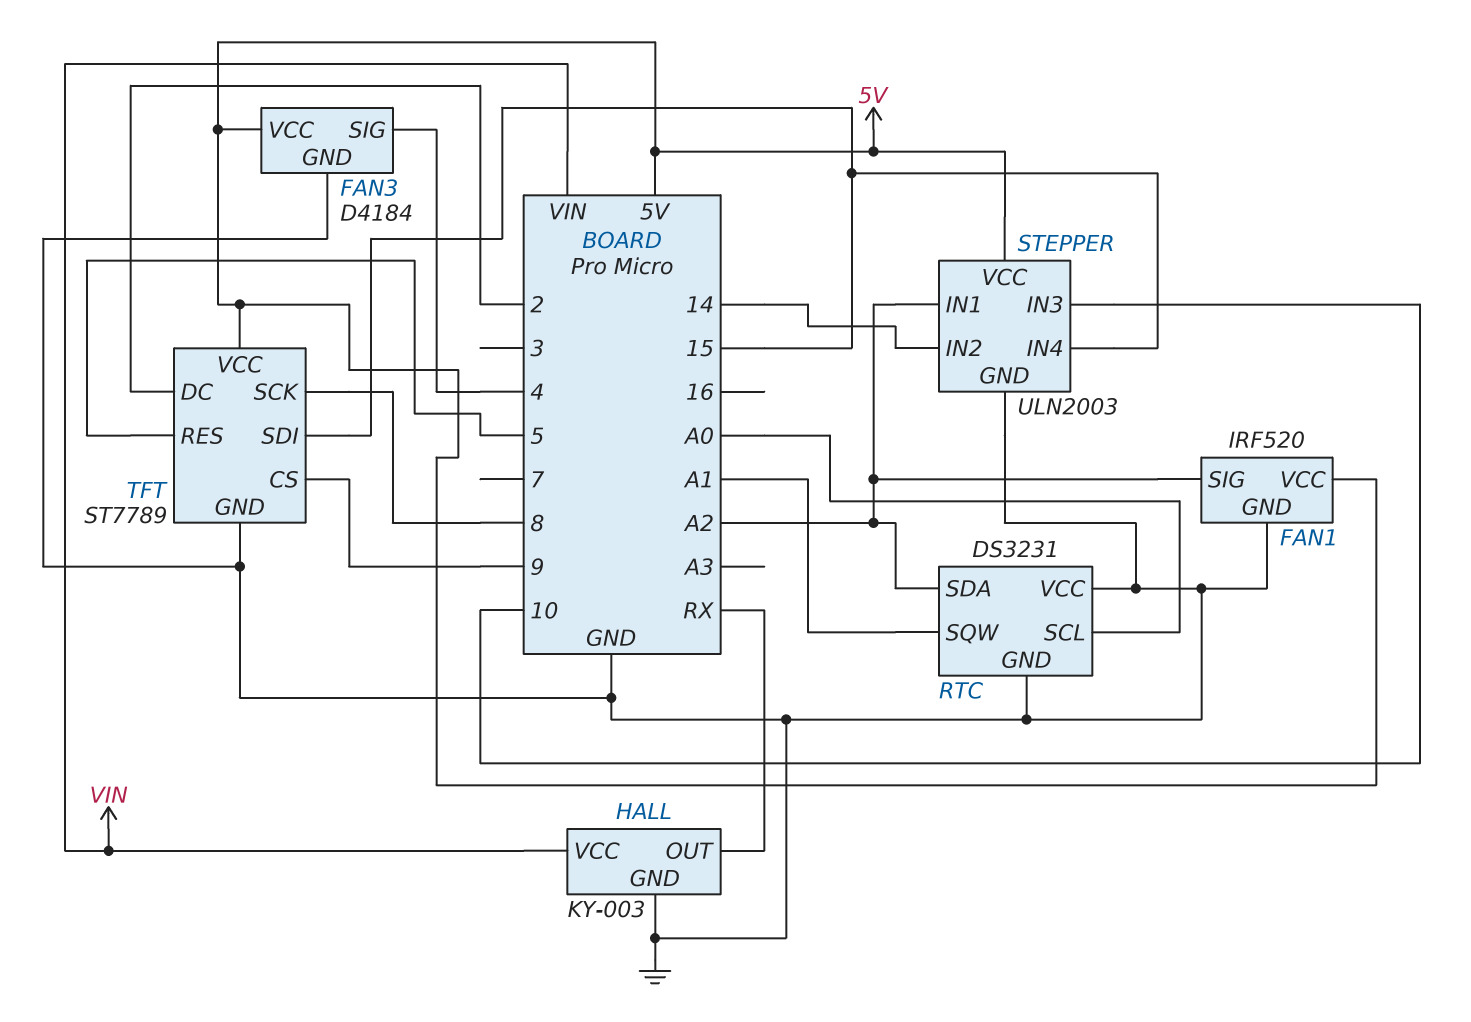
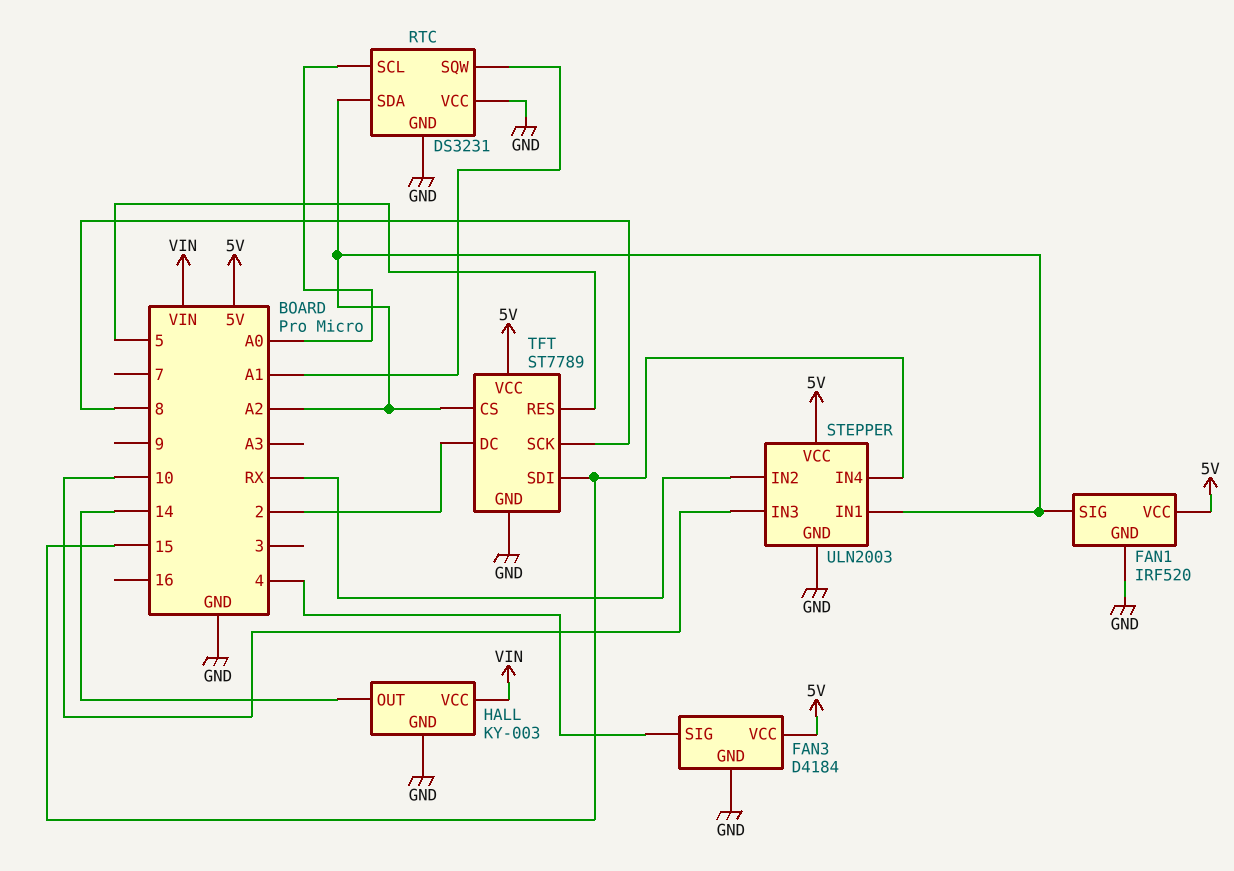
HALL pin OUT: RX -> 14
STEPPER pin IN2: 14 -> RX
TFT pin CS: 9 -> A2

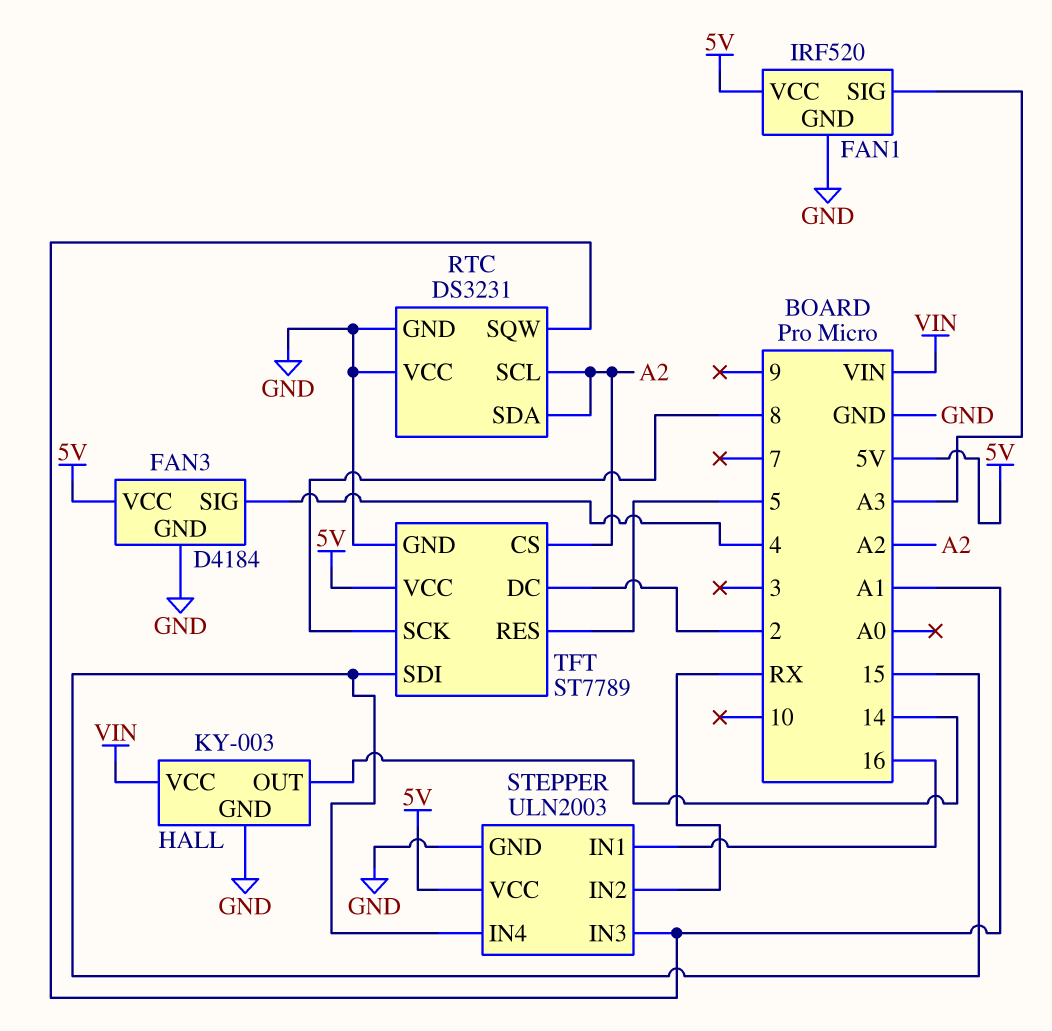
FAN1 pin SIG: A2 -> A3
RTC pin SCL: A0 -> A2
STEPPER pin IN1: A2 -> 16
STEPPER pin IN3: 10 -> A1

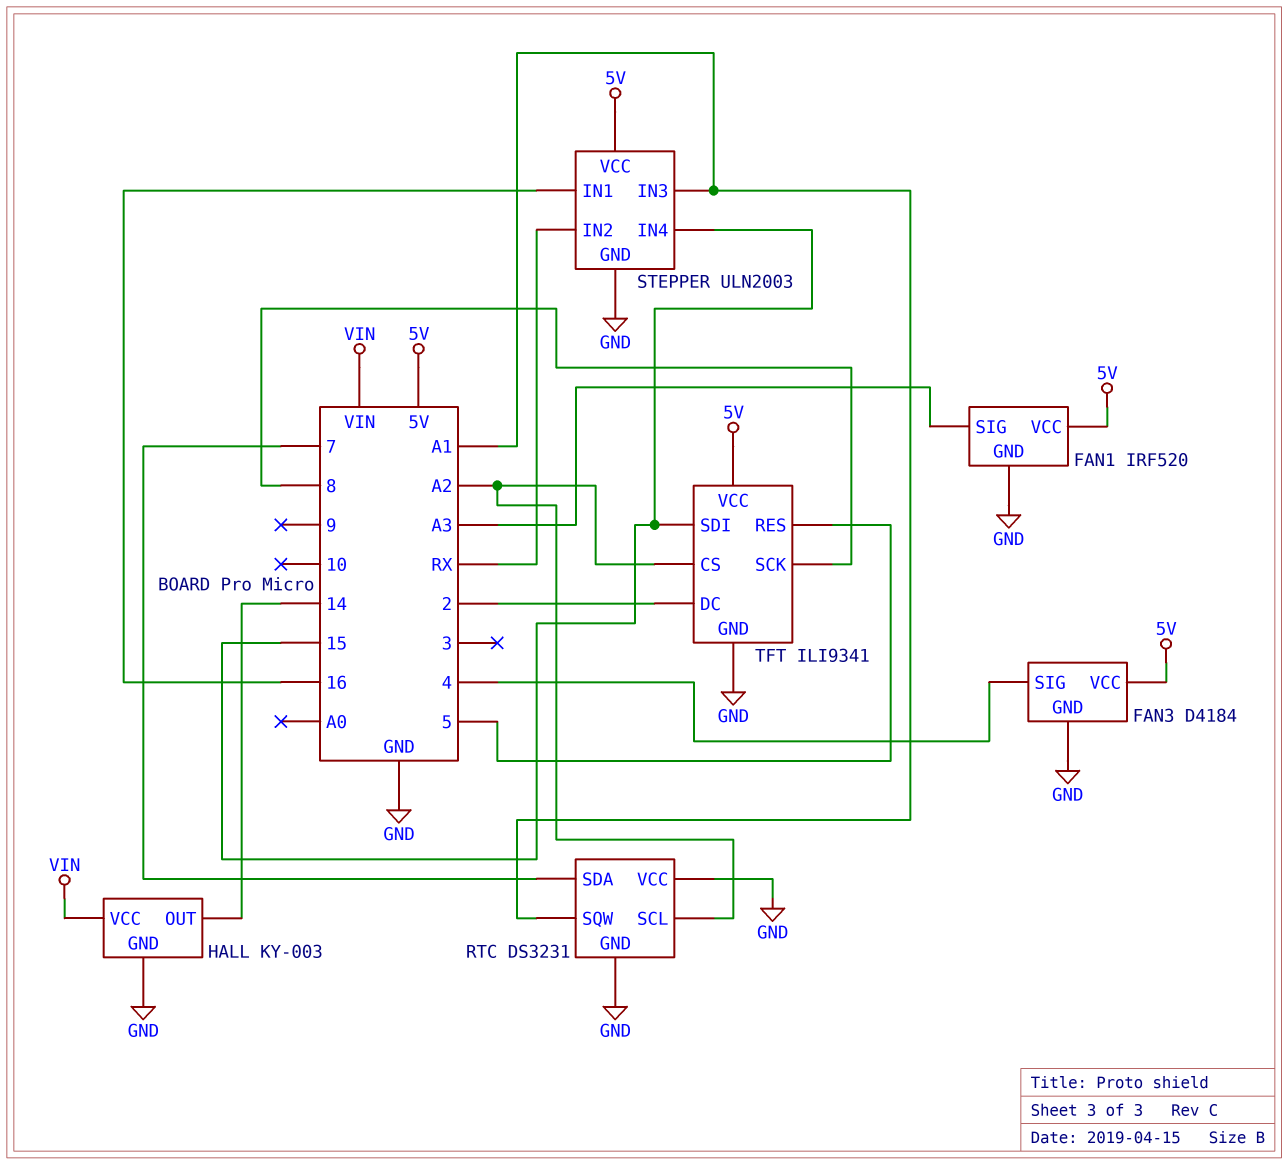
RTC pin SDA: A2 -> 7
TFT: ST7789 -> ILI9341

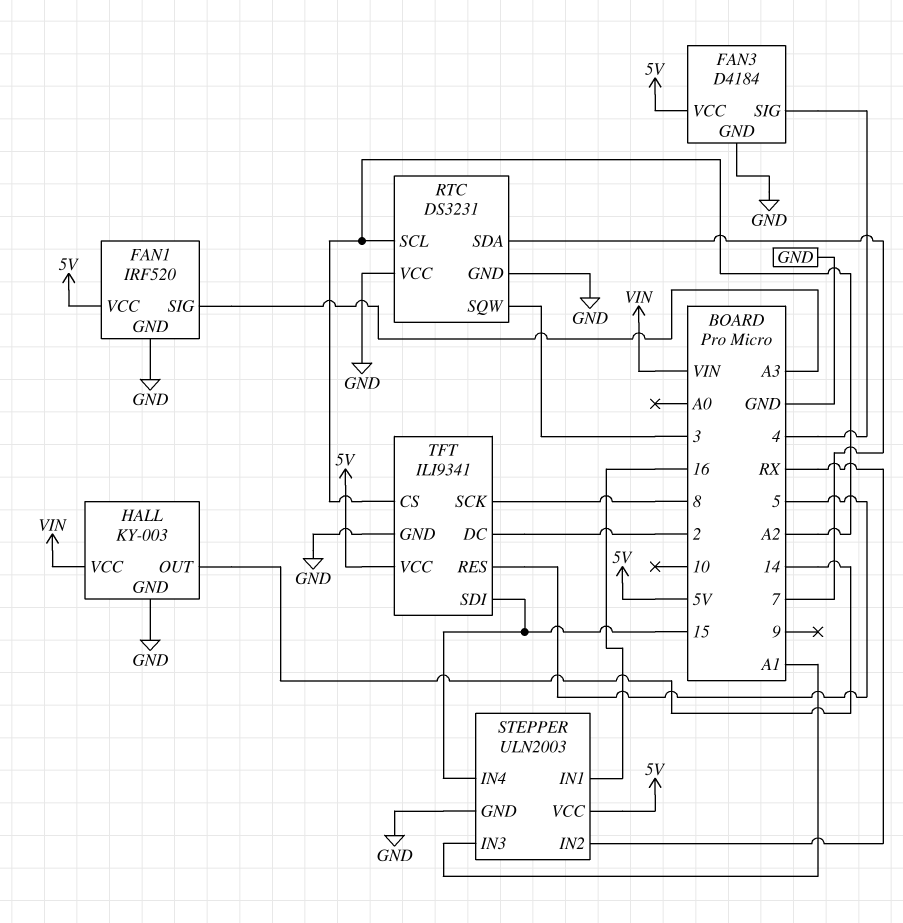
RTC pin SQW: A1 -> 3

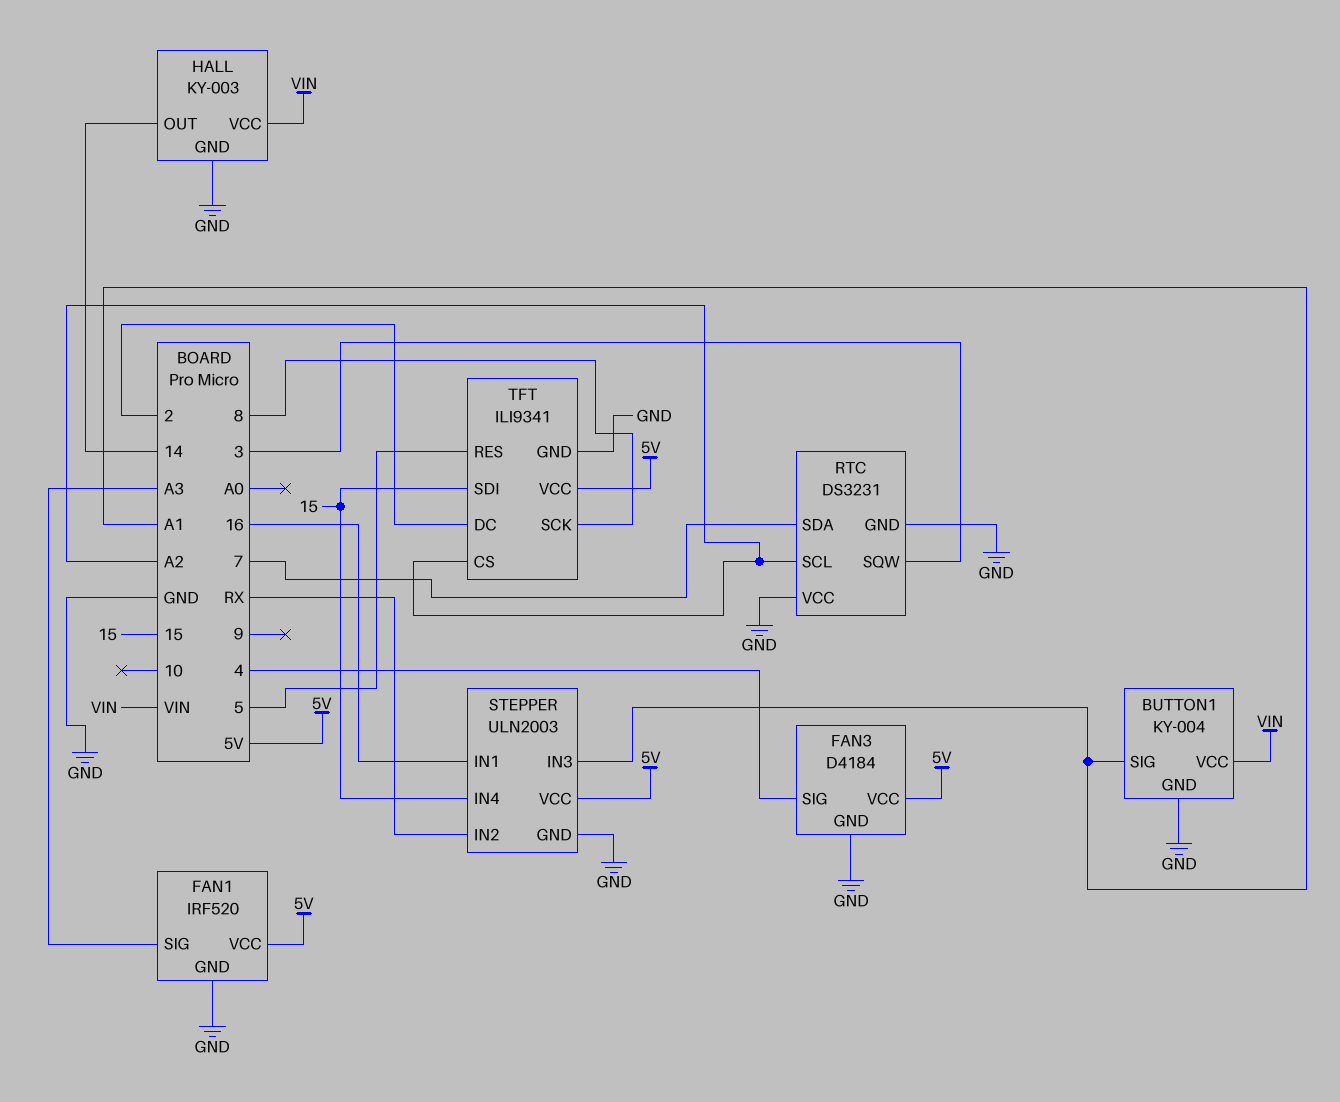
BUTTON1: none -> KY-004
BUTTON1 pin GND: none -> GND
BUTTON1 pin SIG: none -> A1
BUTTON1 pin VCC: none -> VIN

